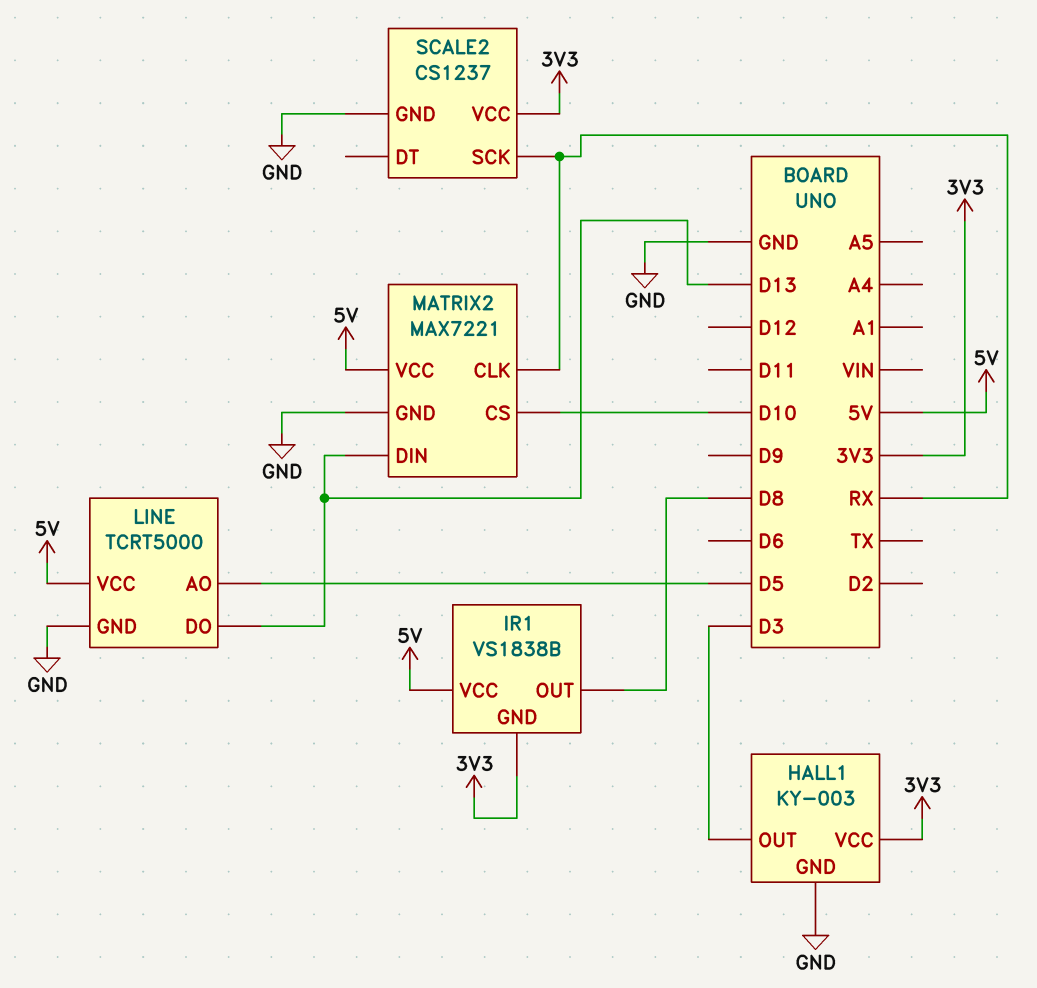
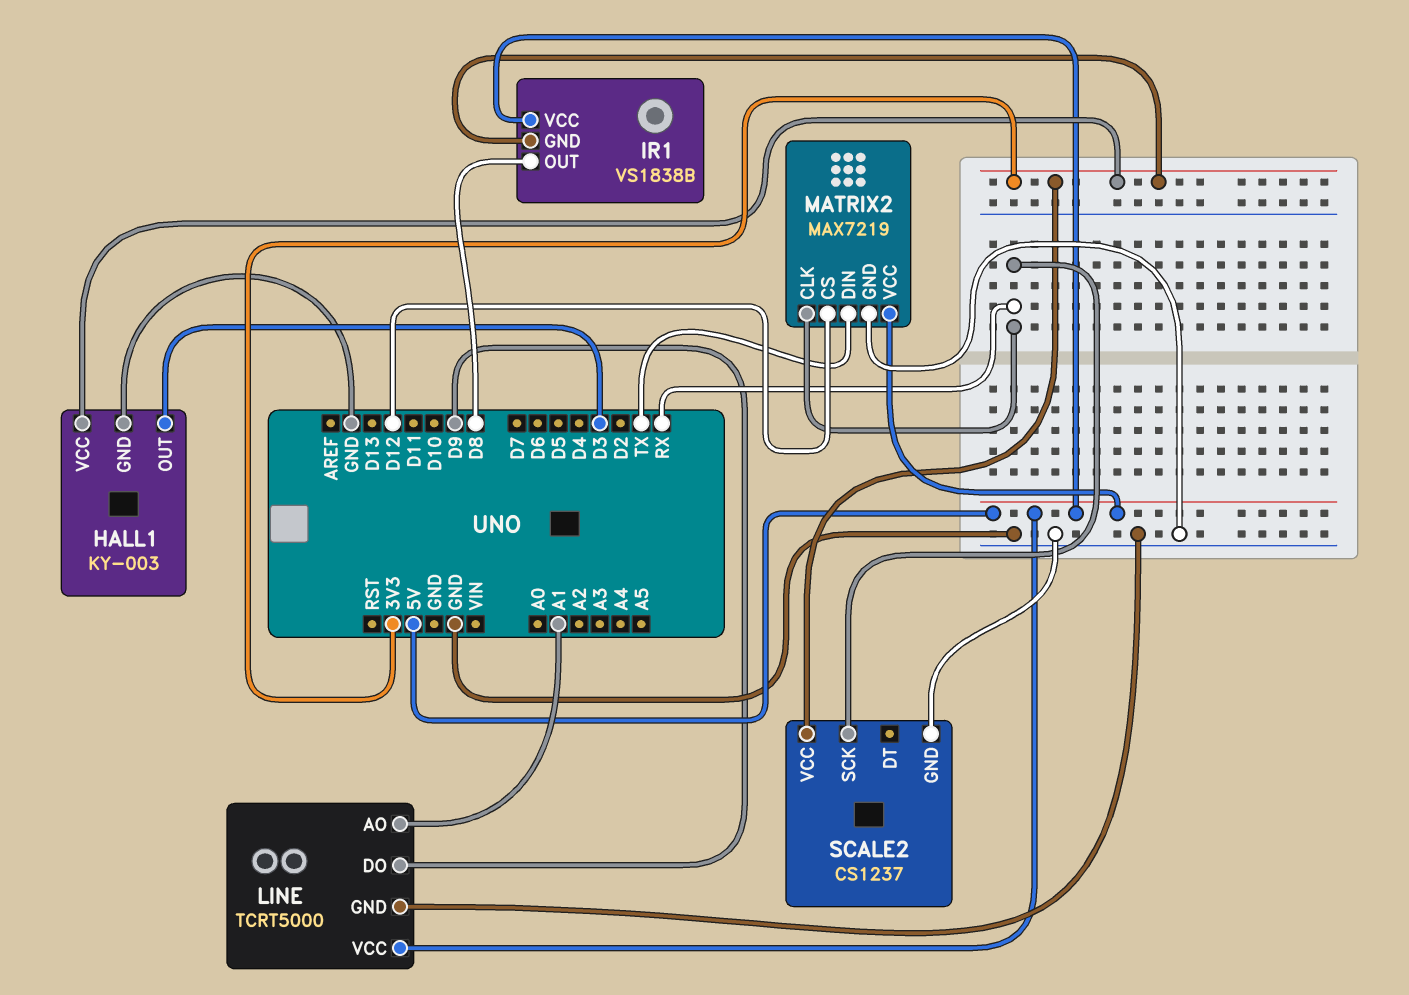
LINE pin AO: D5 -> A1
LINE pin DO: D13 -> D9
MATRIX2: MAX7221 -> MAX7219
MATRIX2 pin CS: D10 -> D12
MATRIX2 pin DIN: D13 -> TX

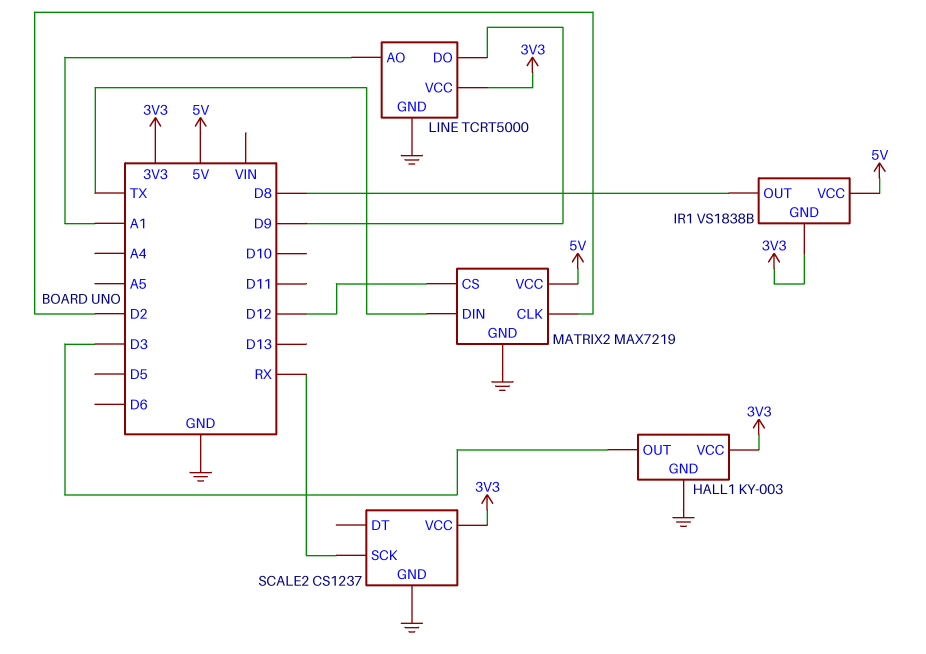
LINE pin VCC: 5V -> 3V3
MATRIX2 pin CLK: RX -> D2

